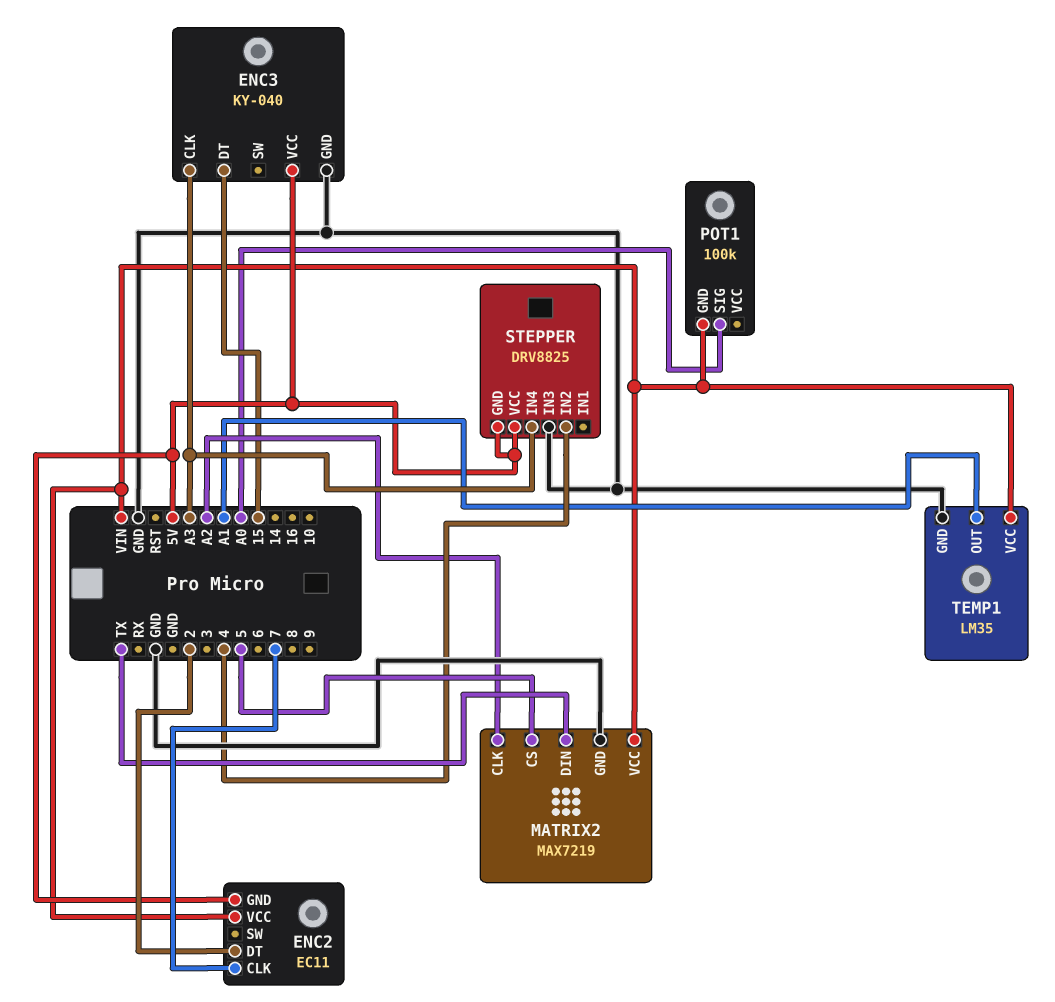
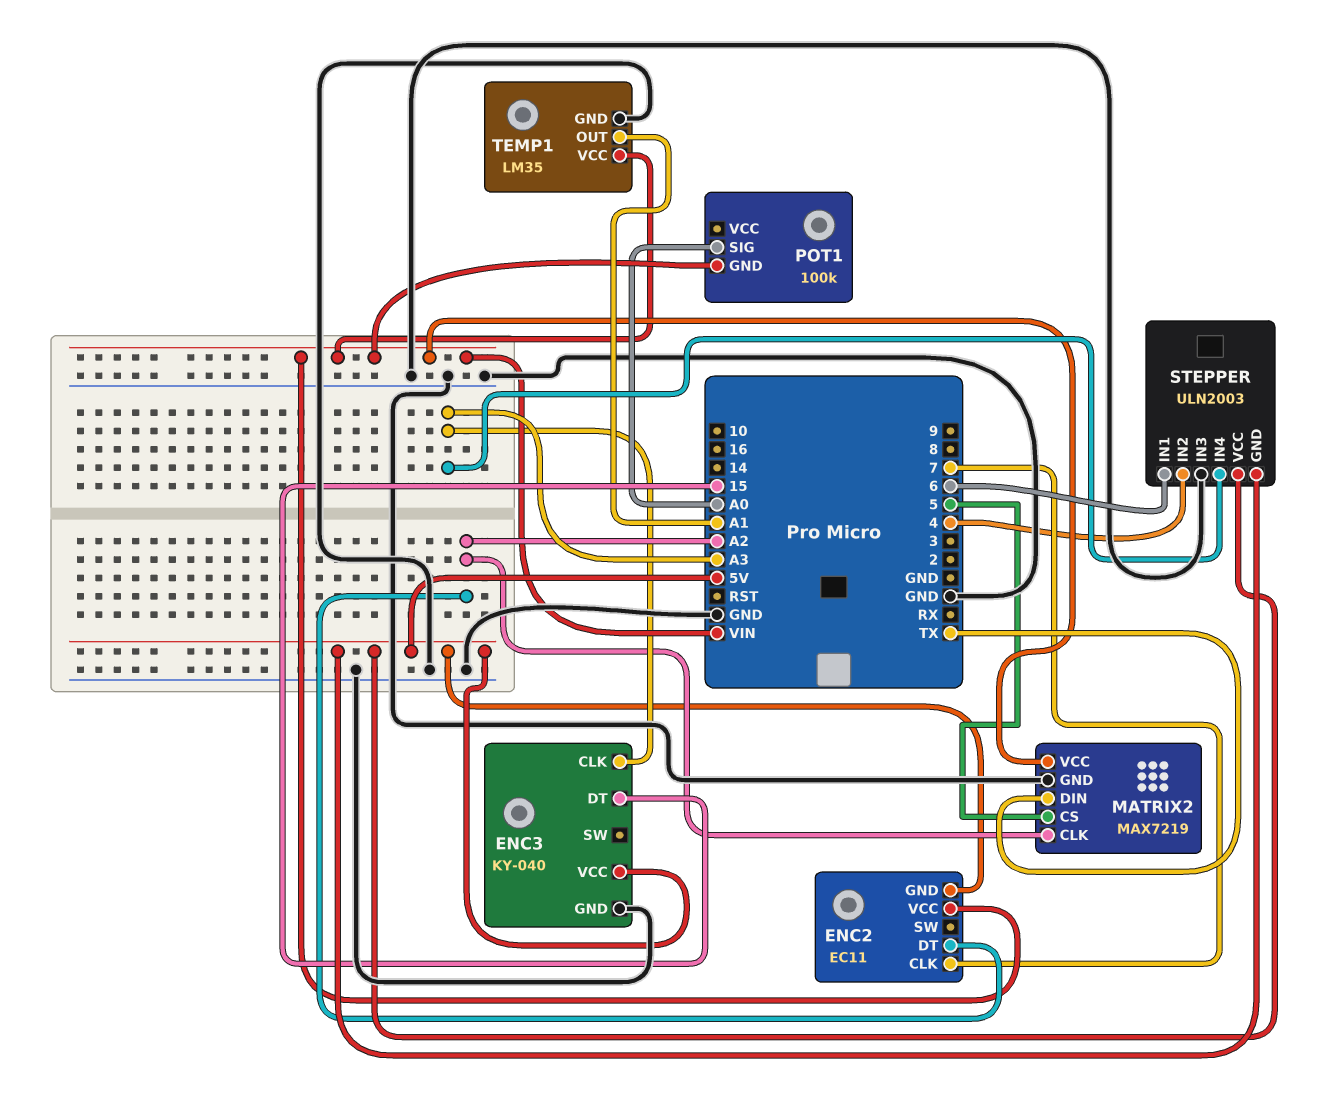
ENC2 pin DT: 2 -> A2
STEPPER: DRV8825 -> ULN2003
STEPPER pin IN1: none -> 6

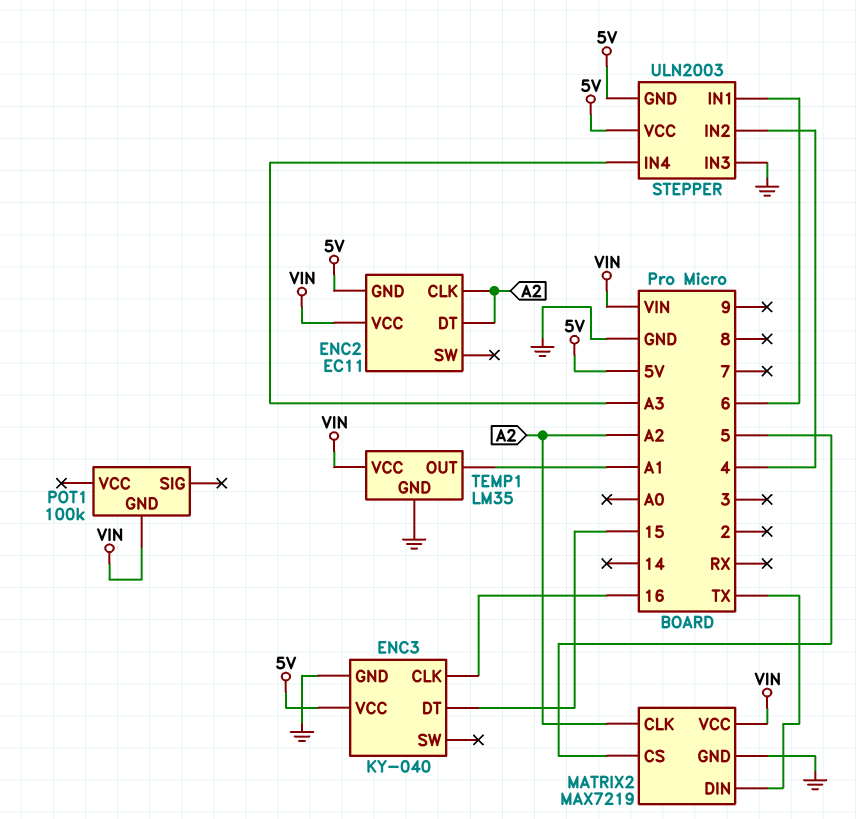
ENC2 pin CLK: 7 -> A2
ENC3 pin CLK: A3 -> 16
POT1 pin SIG: A0 -> none

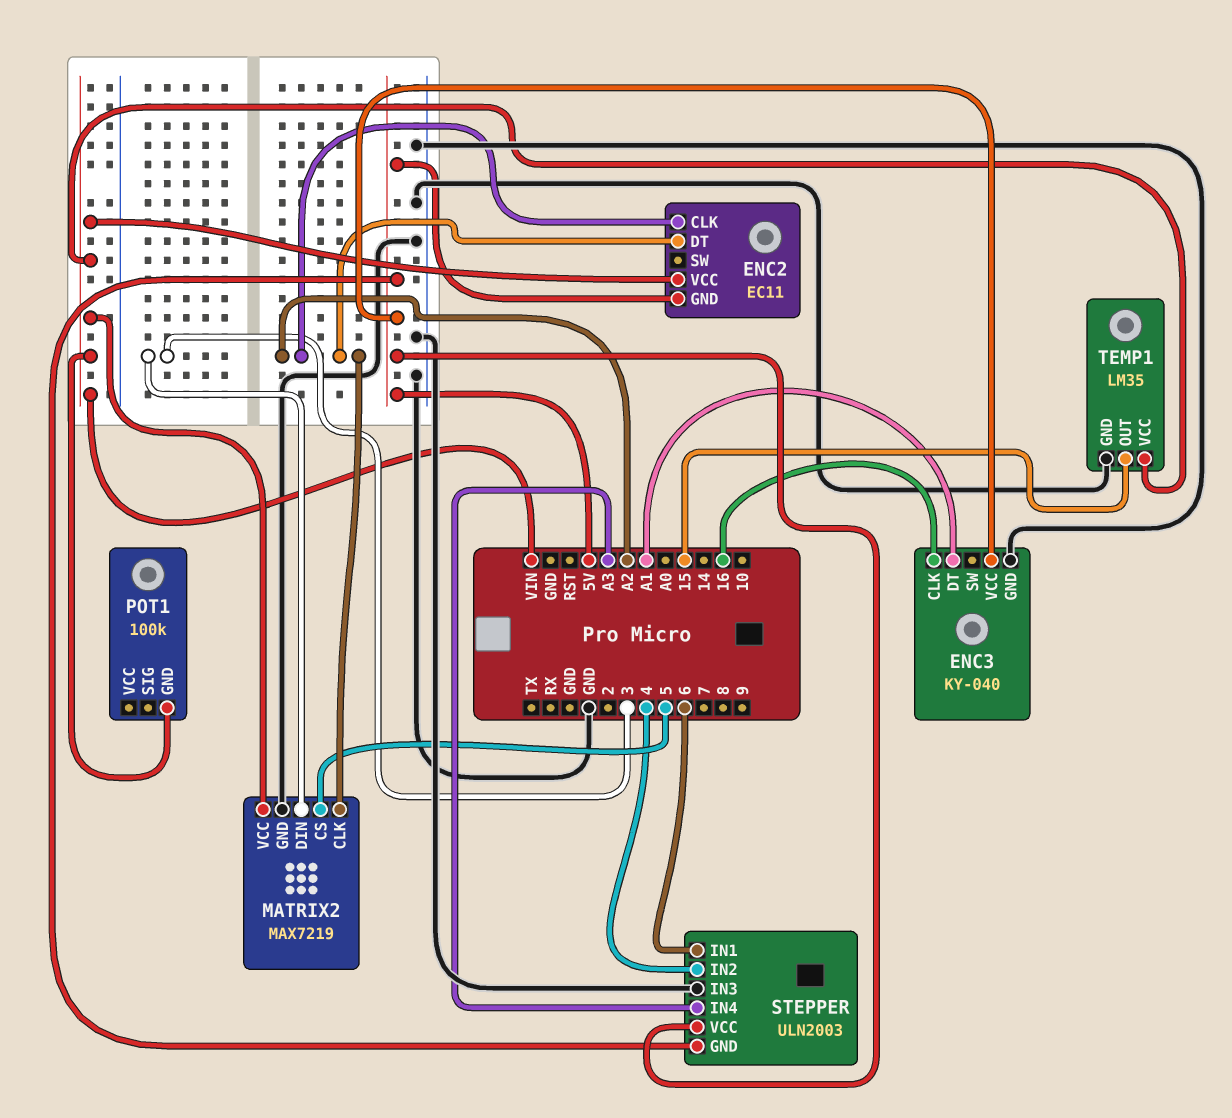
ENC3 pin DT: 15 -> A1
MATRIX2 pin DIN: TX -> 3
TEMP1 pin OUT: A1 -> 15

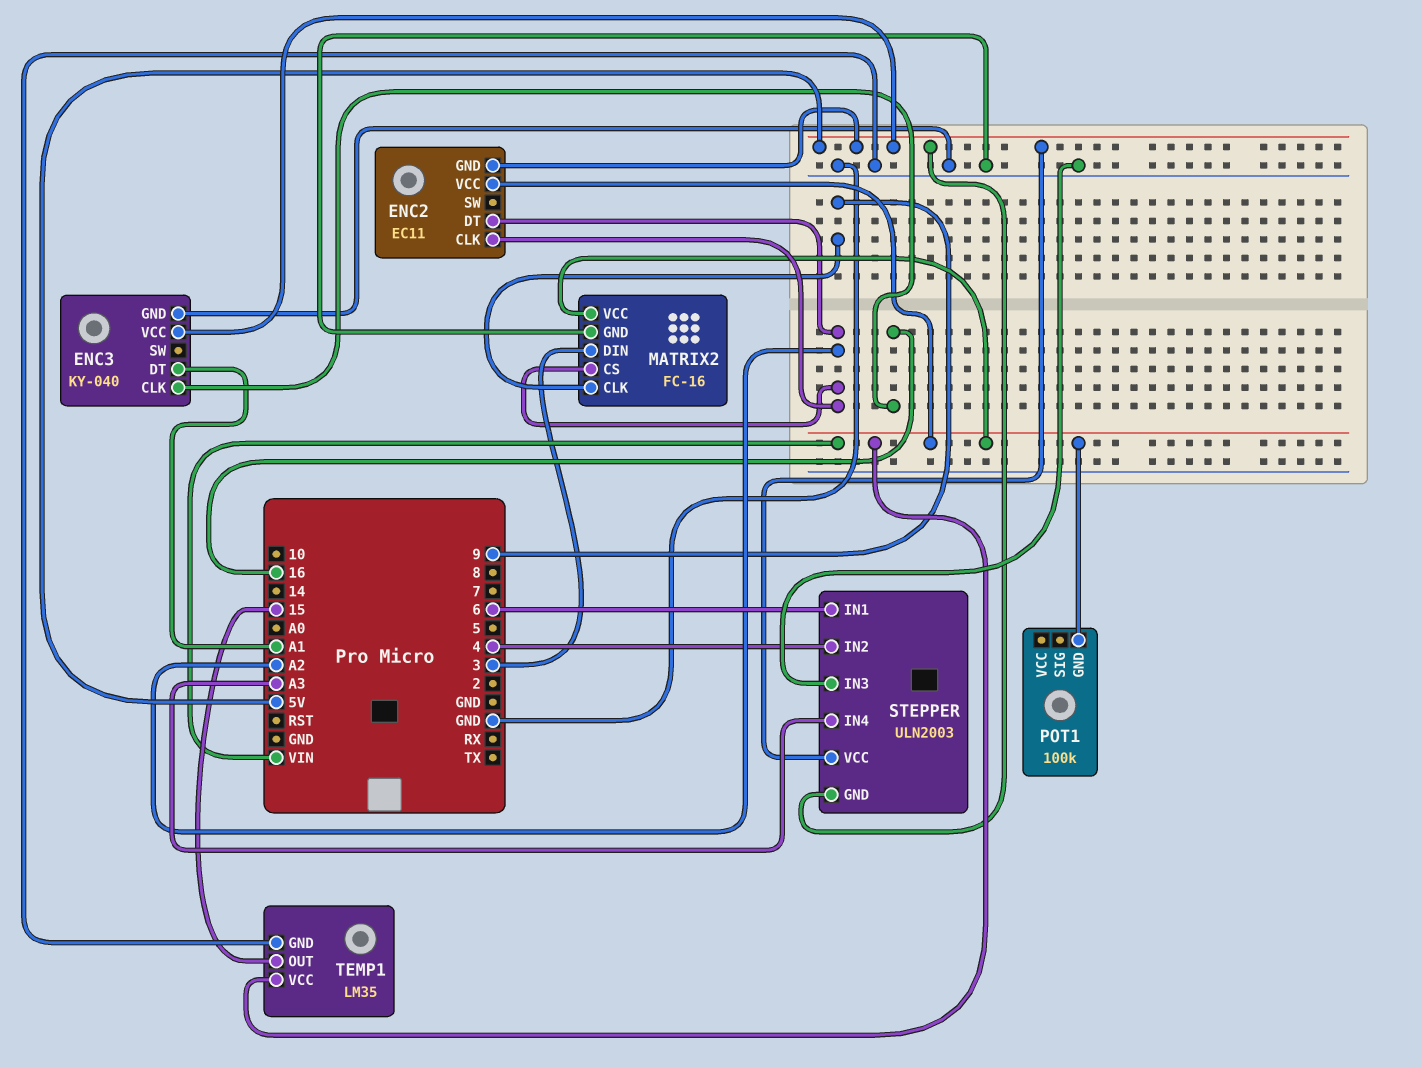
MATRIX2: MAX7219 -> FC-16
MATRIX2 pin CLK: A2 -> 9
MATRIX2 pin CS: 5 -> A2

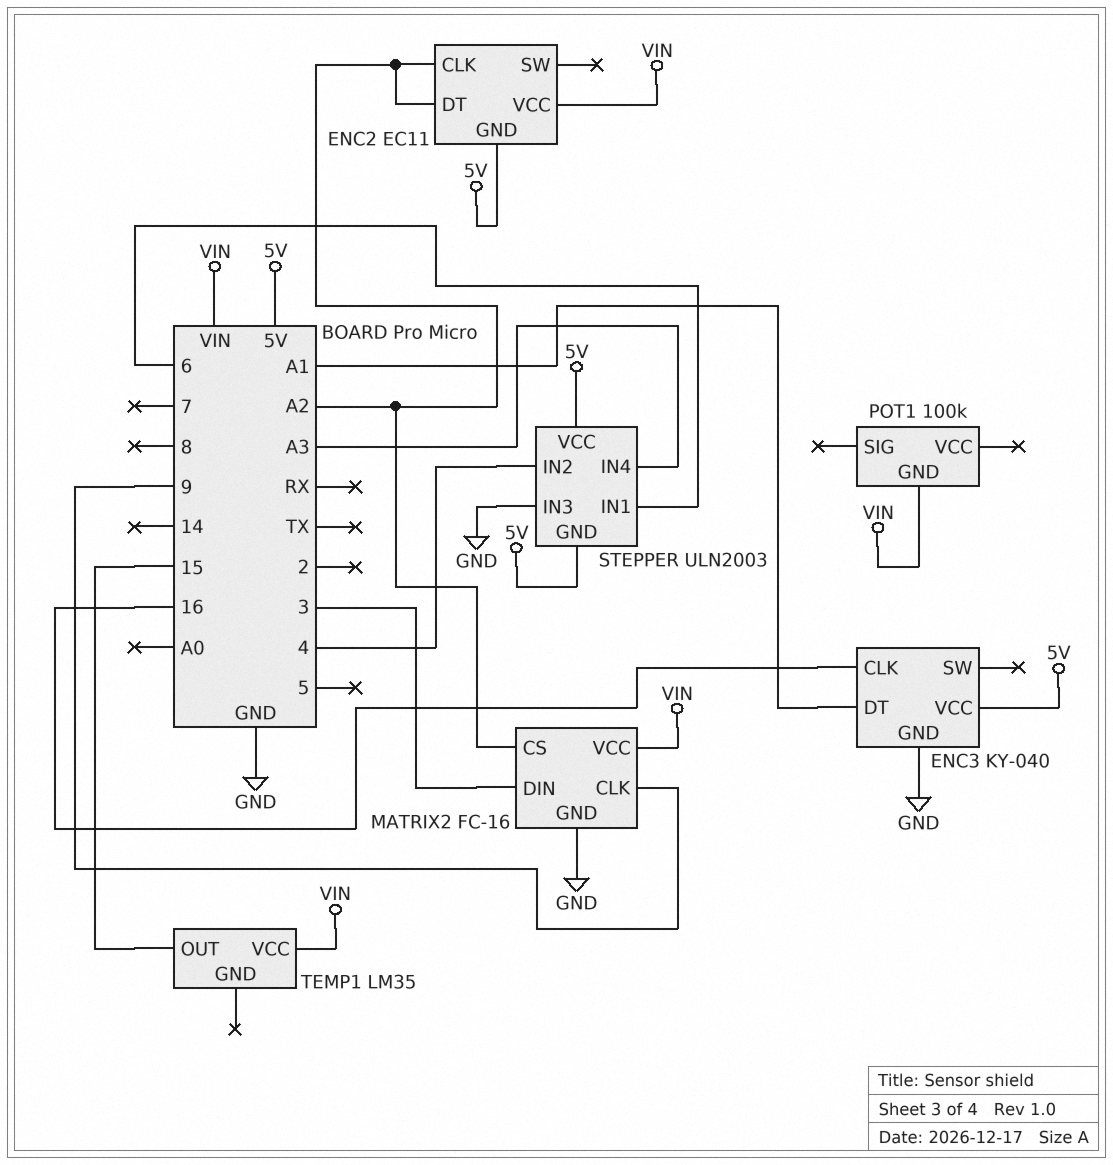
TEMP1 pin GND: GND -> none

